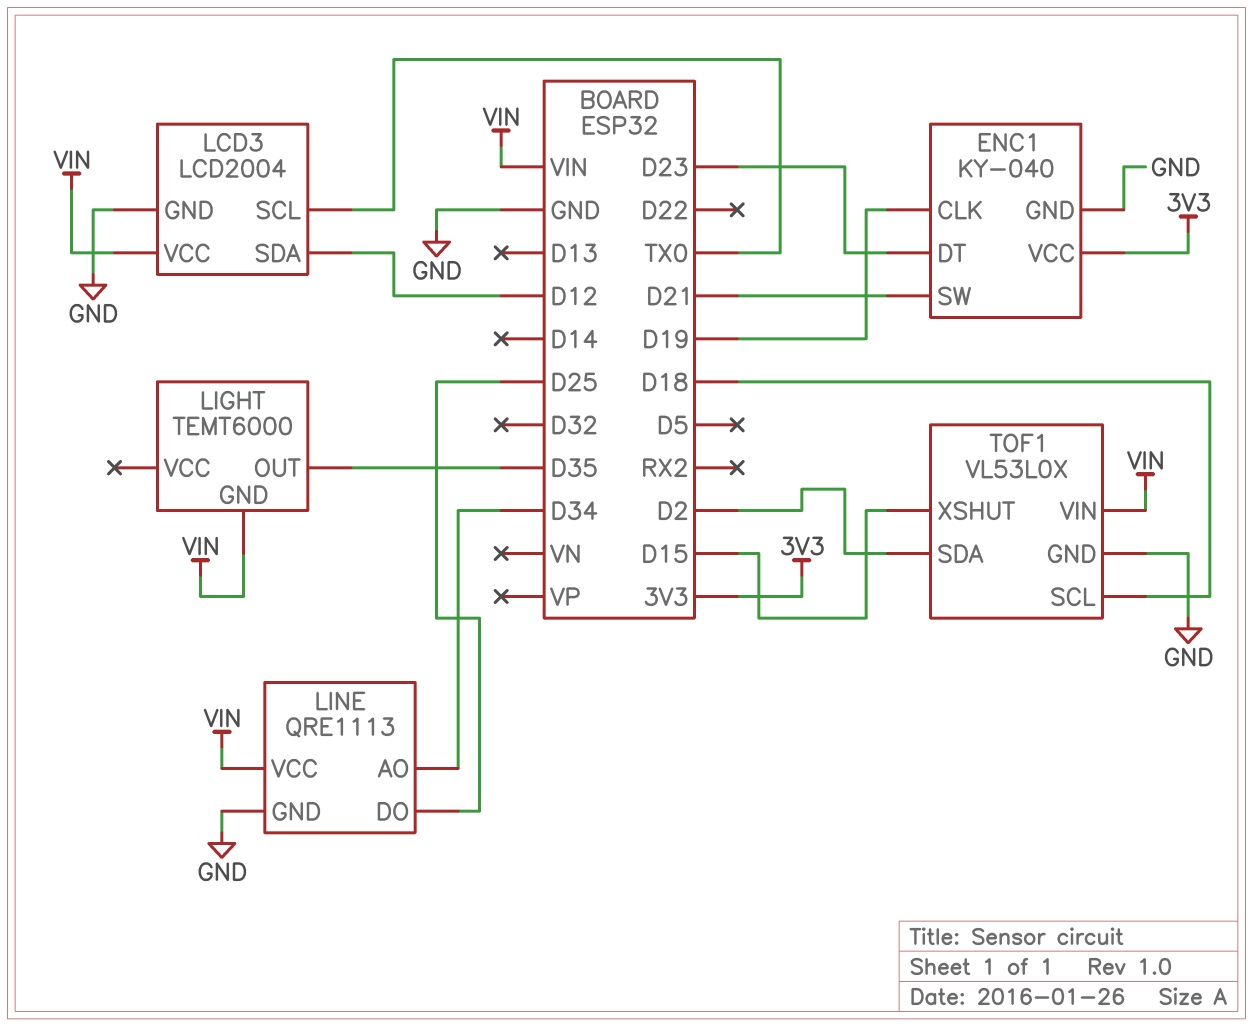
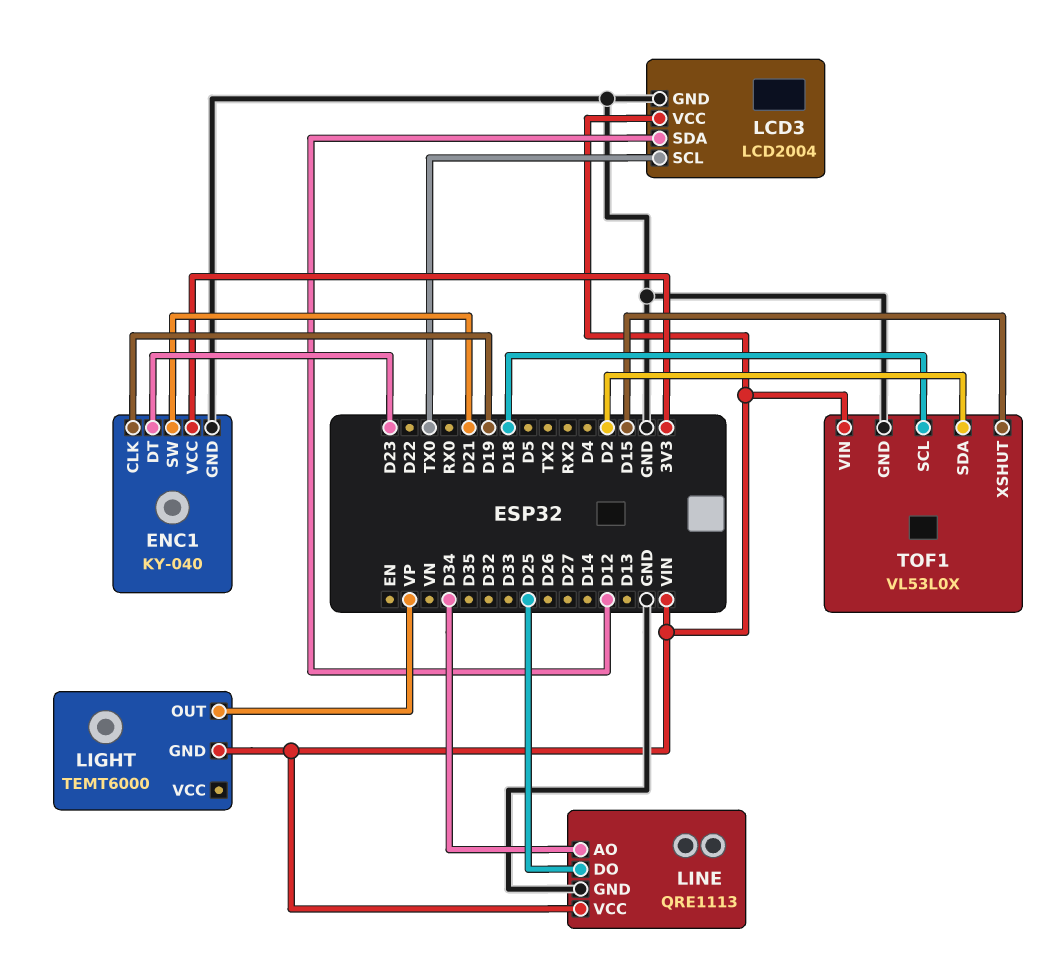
LIGHT pin OUT: D35 -> VP

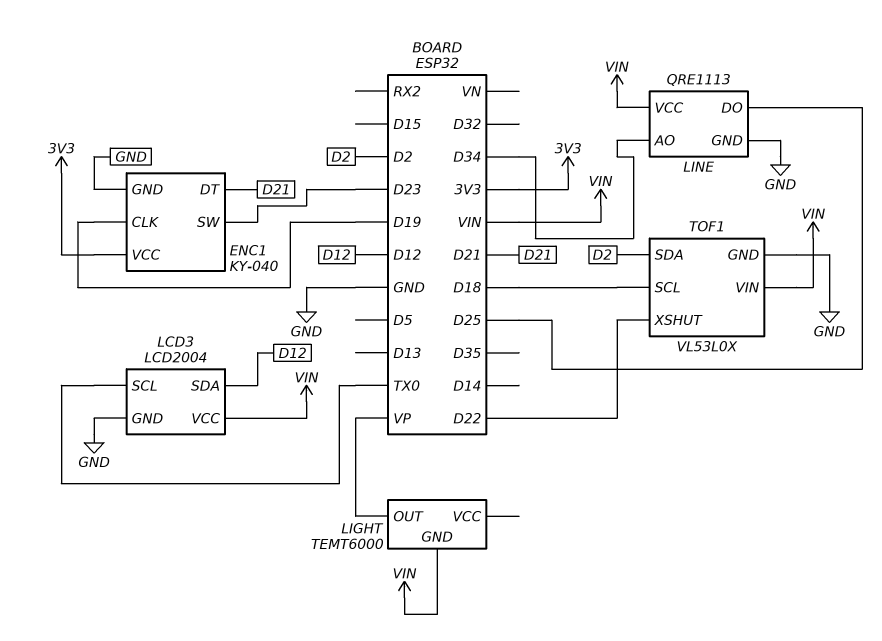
ENC1 pin DT: D23 -> D21
ENC1 pin SW: D21 -> D23
TOF1 pin XSHUT: D15 -> D22

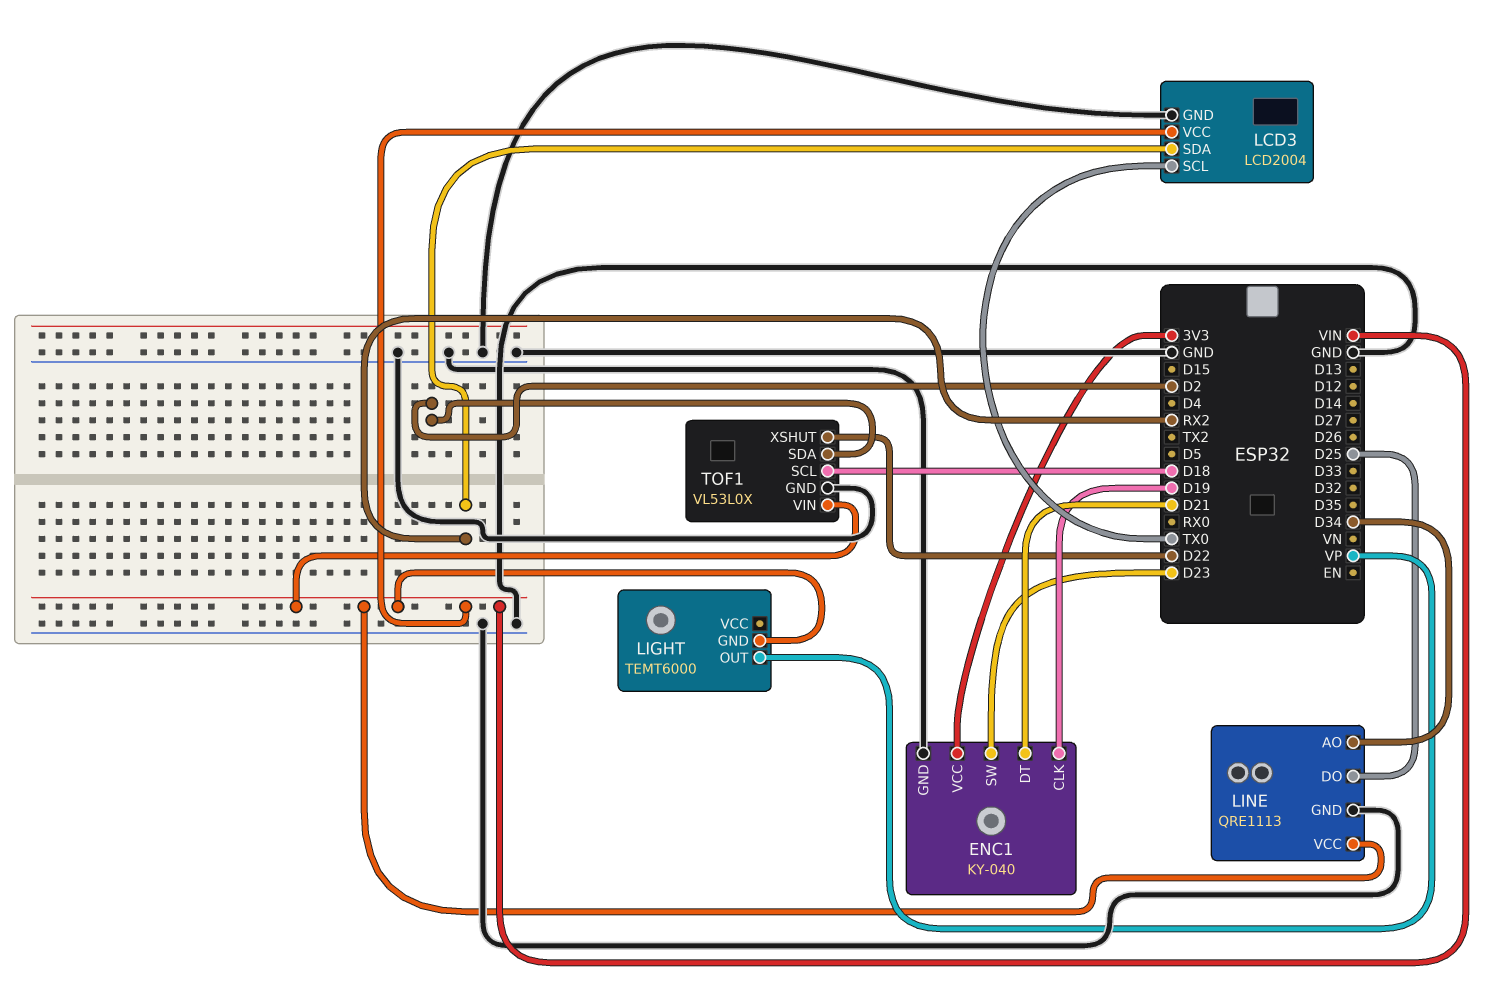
LCD3 pin SDA: D12 -> RX2

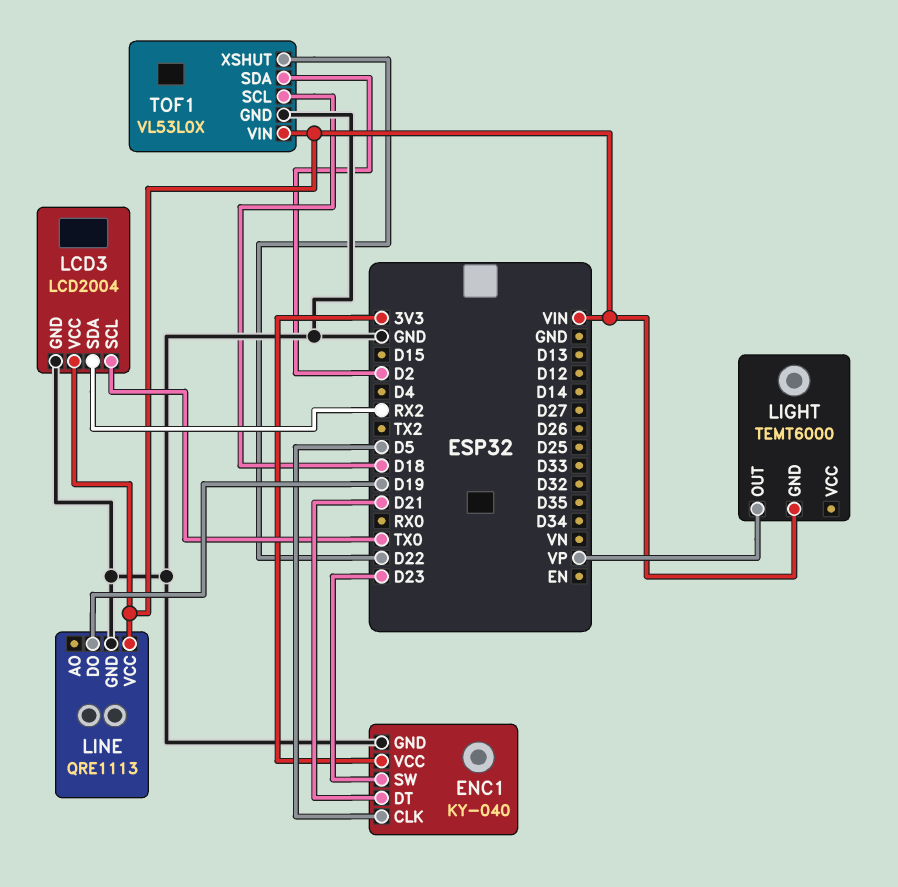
ENC1 pin CLK: D19 -> D5
LINE pin AO: D34 -> none
LINE pin DO: D25 -> D19

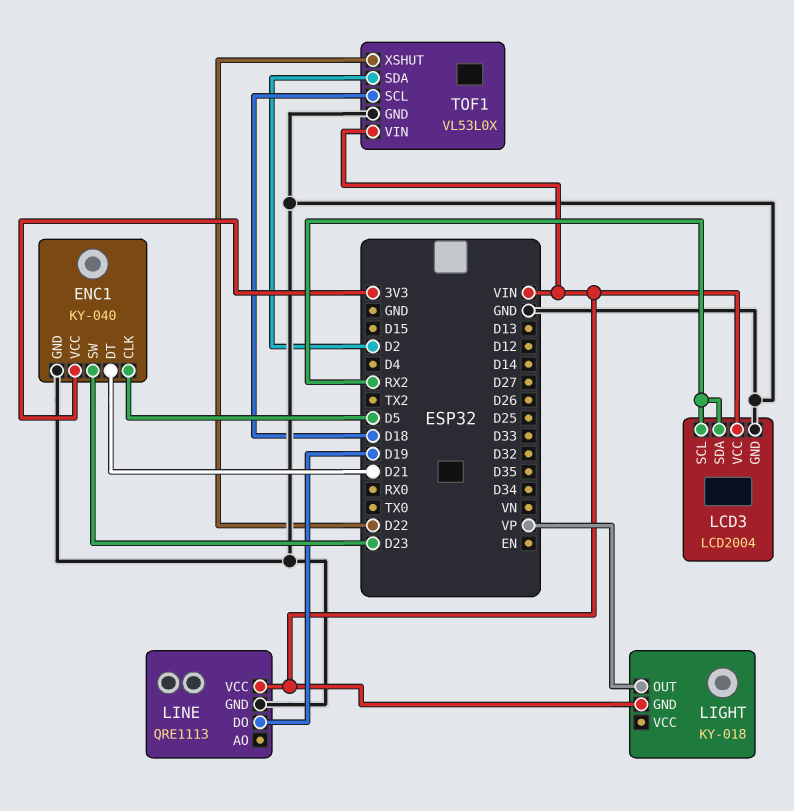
LCD3 pin SCL: TX0 -> RX2
LIGHT: TEMT6000 -> KY-018

